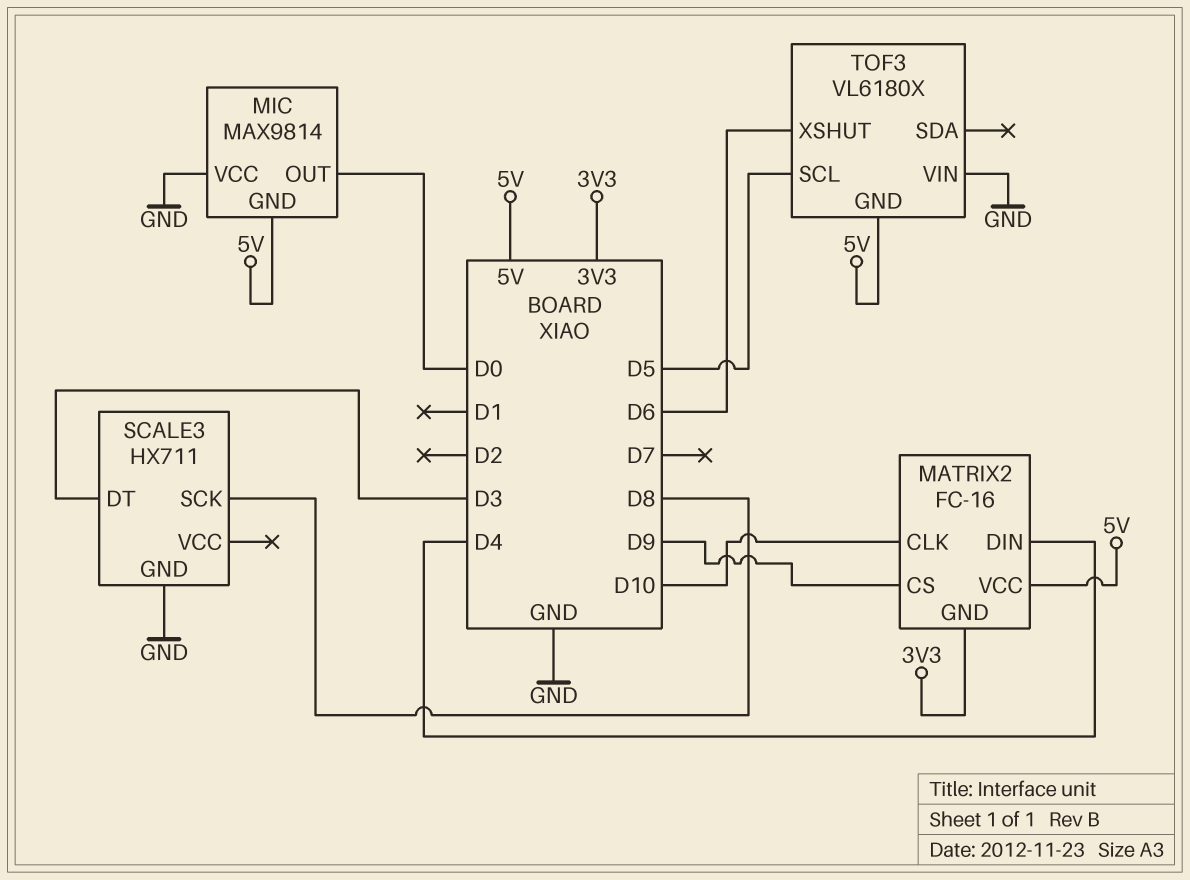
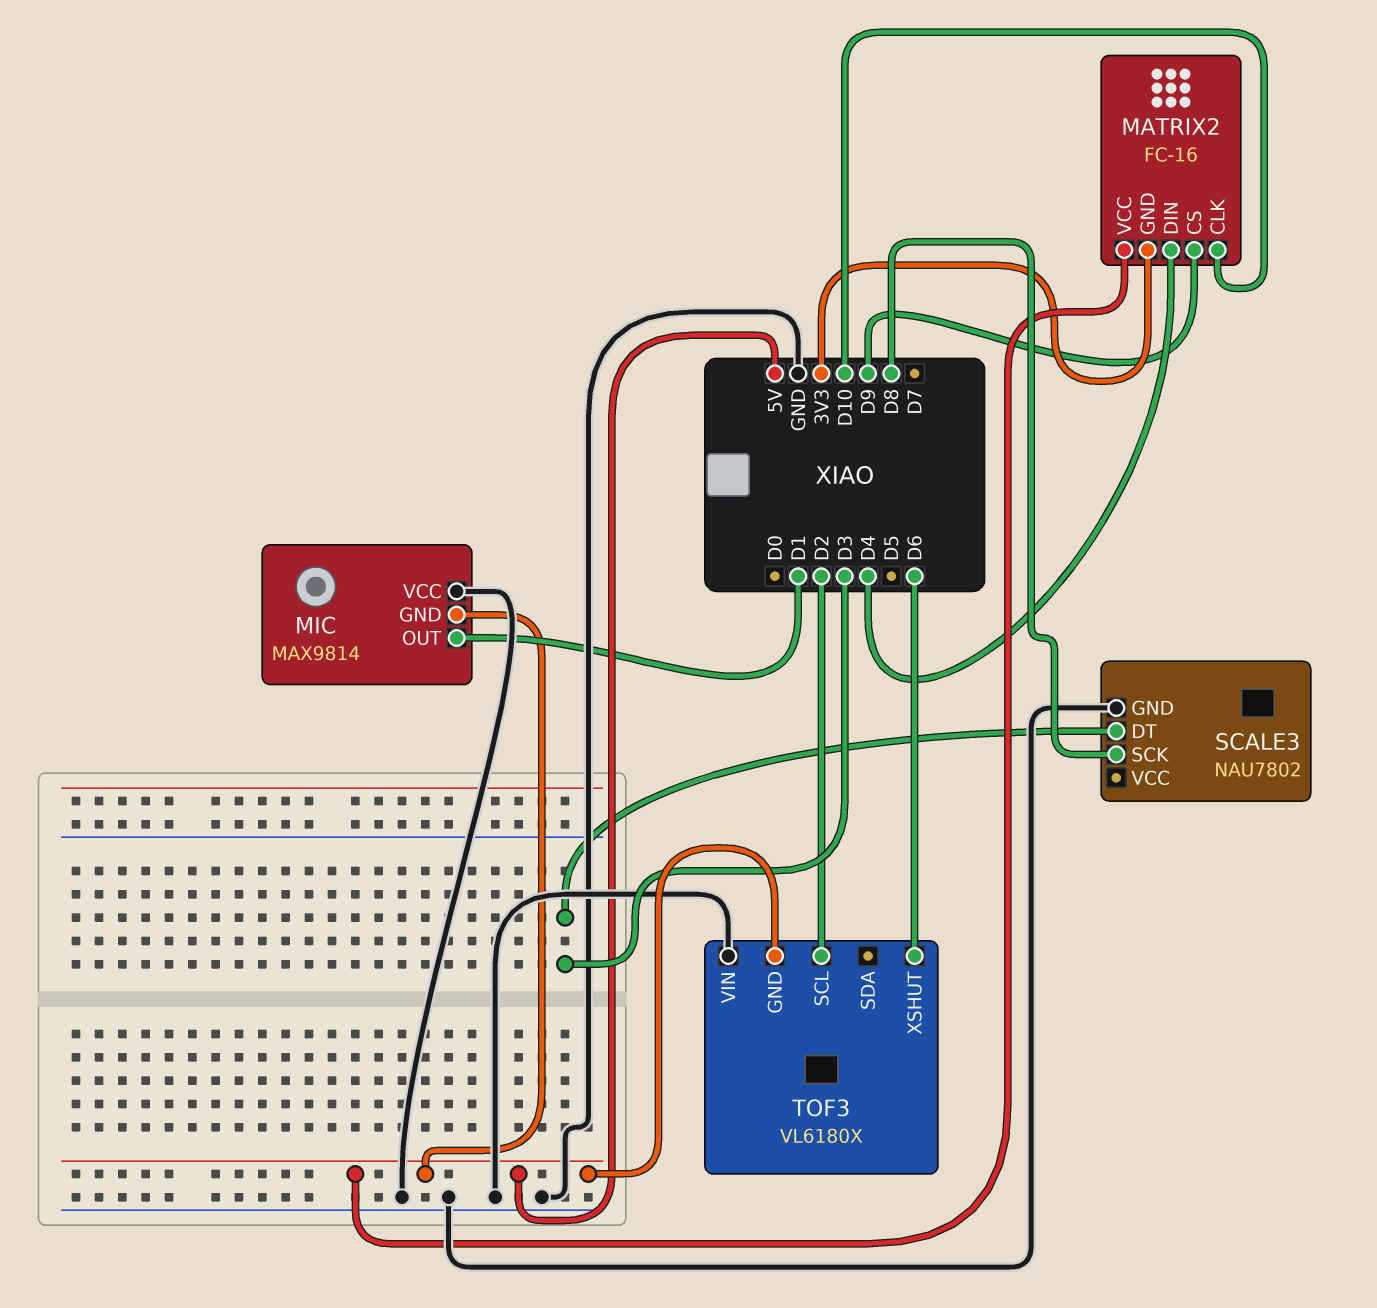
MIC pin OUT: D0 -> D1
SCALE3: HX711 -> NAU7802
TOF3 pin SCL: D5 -> D2

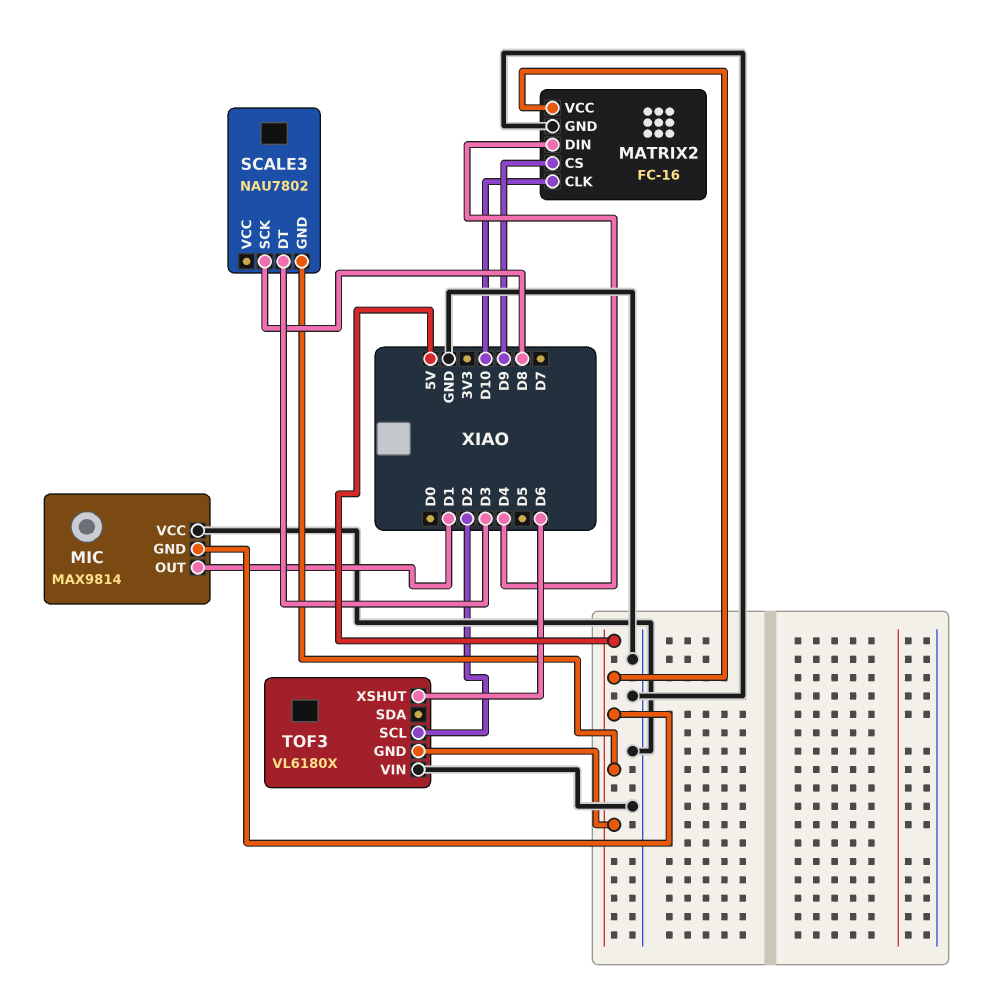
MATRIX2 pin GND: 3V3 -> GND
SCALE3 pin GND: GND -> 5V

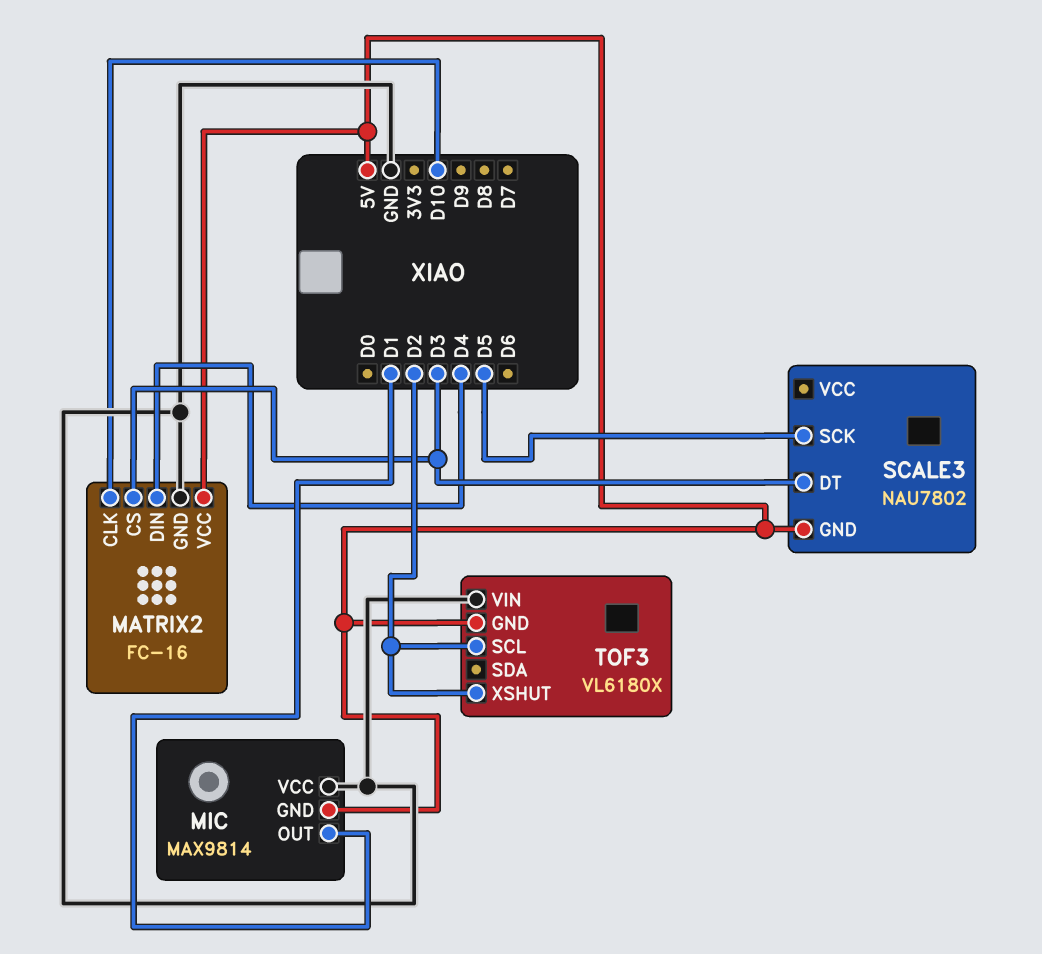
MATRIX2 pin CS: D9 -> D3
SCALE3 pin SCK: D8 -> D5
TOF3 pin XSHUT: D6 -> D2

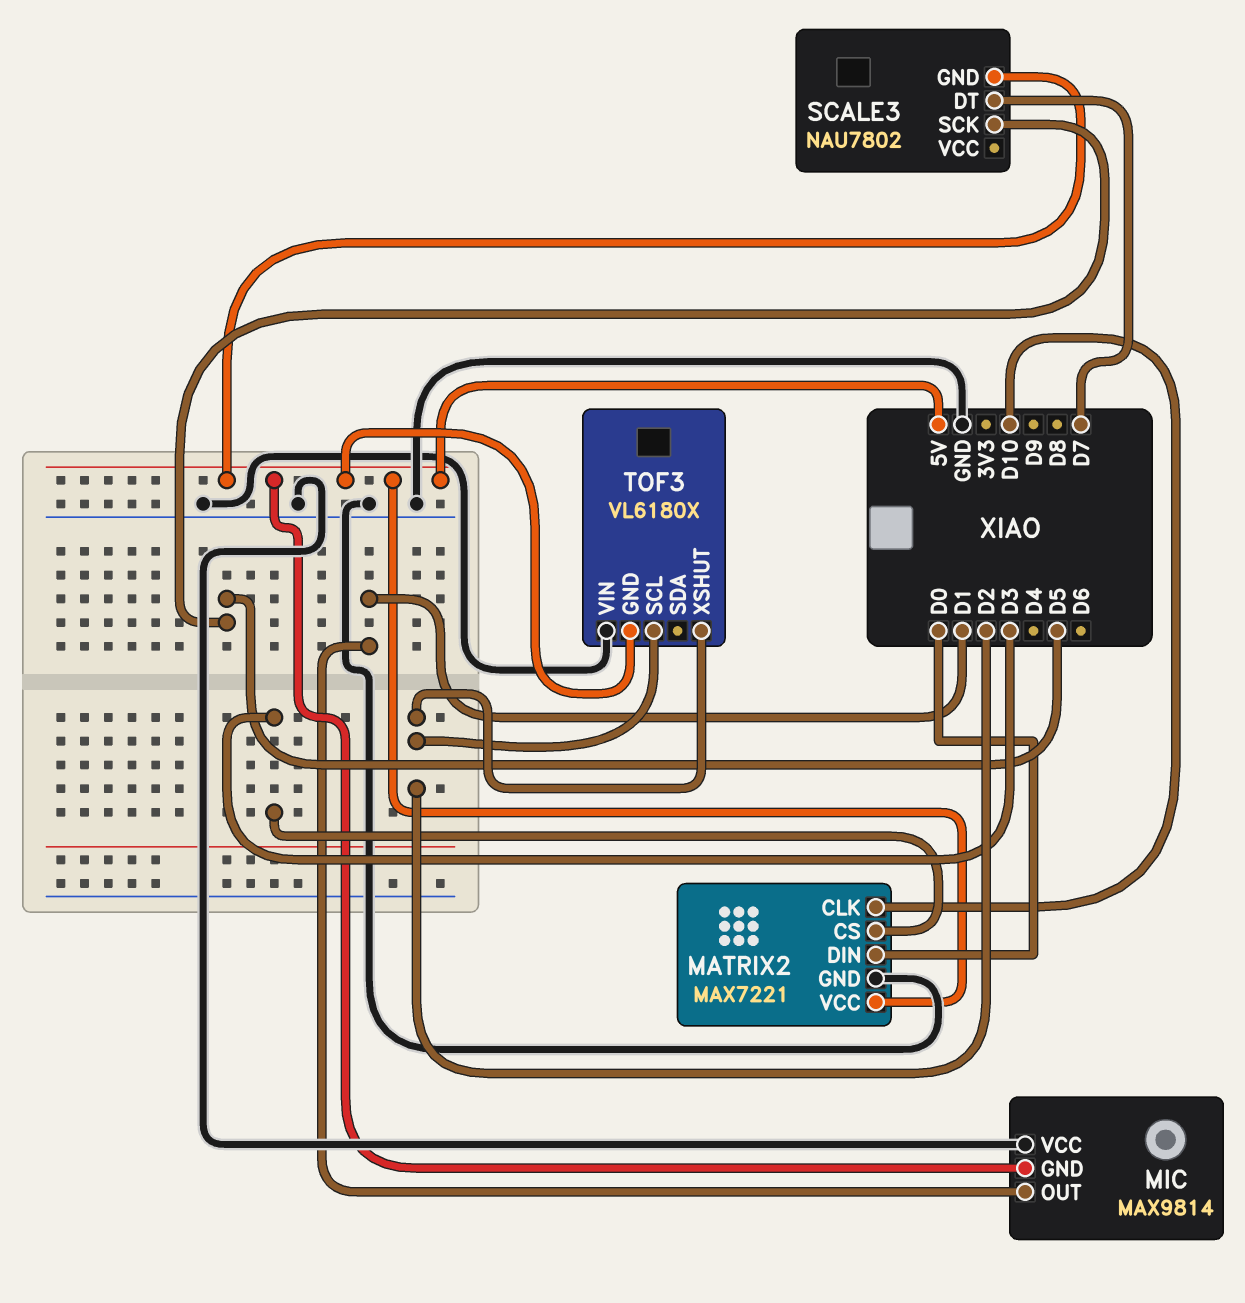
MATRIX2: FC-16 -> MAX7221
MATRIX2 pin DIN: D4 -> D0
SCALE3 pin DT: D3 -> D7

